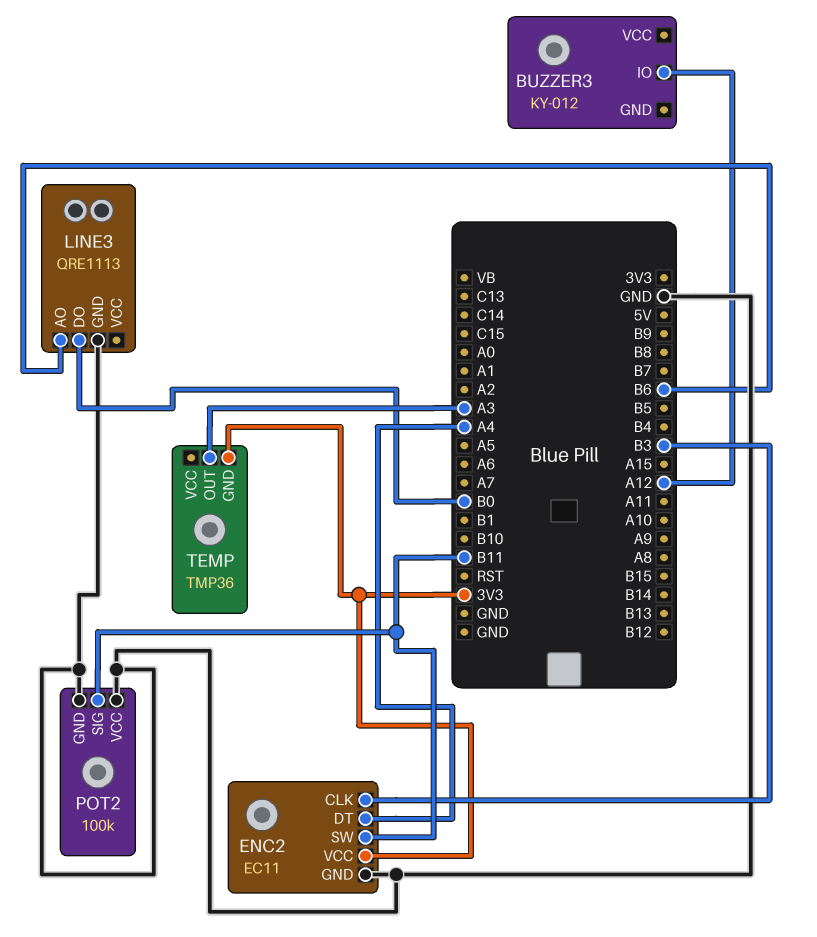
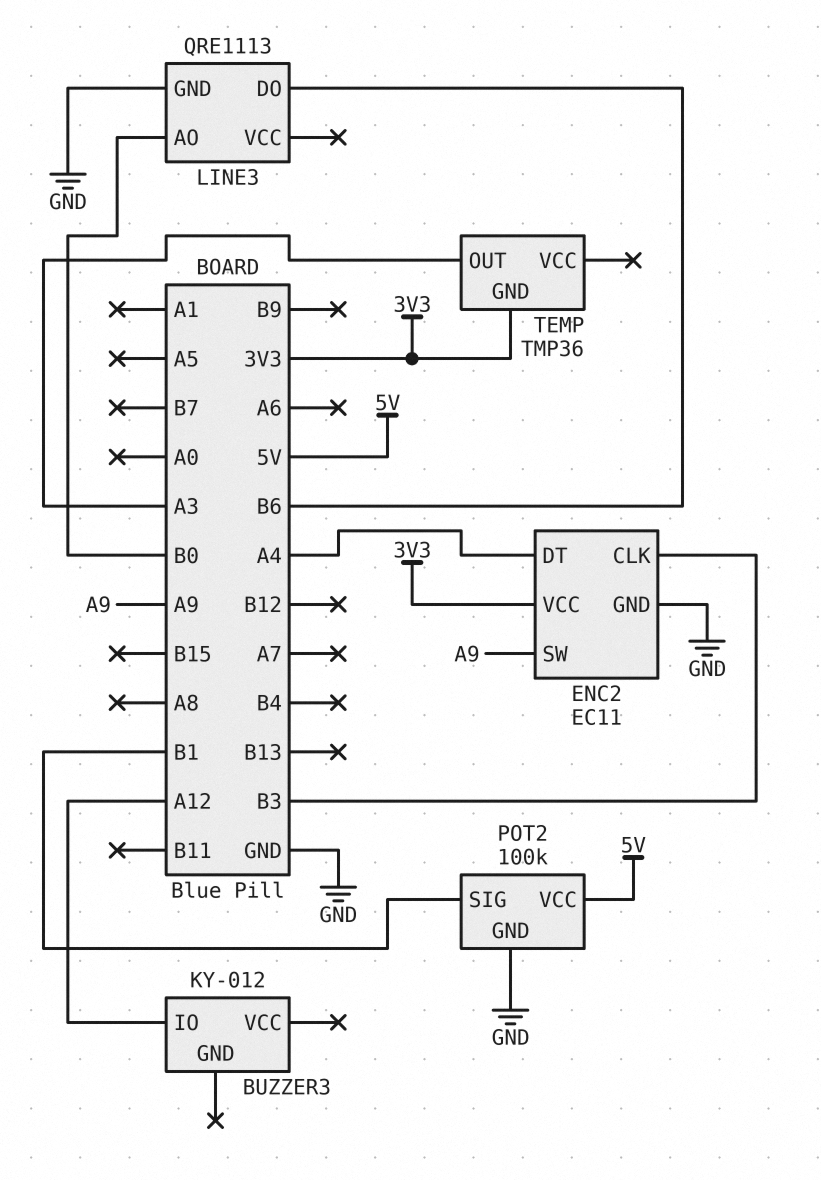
ENC2 pin SW: B11 -> A9
LINE3 pin AO: B6 -> B0
LINE3 pin DO: B0 -> B6
POT2 pin SIG: B11 -> B1
POT2 pin VCC: GND -> 5V

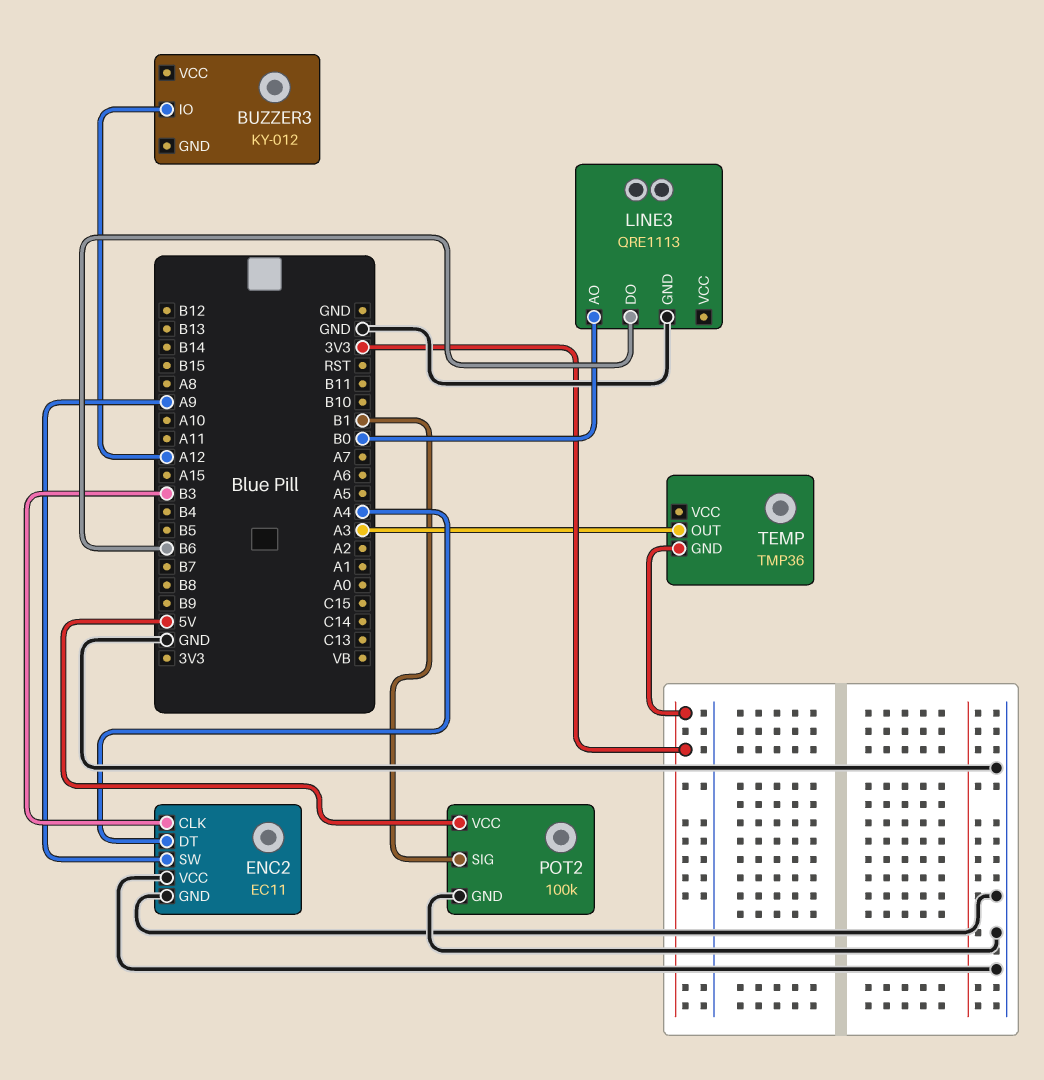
ENC2 pin VCC: 3V3 -> GND

